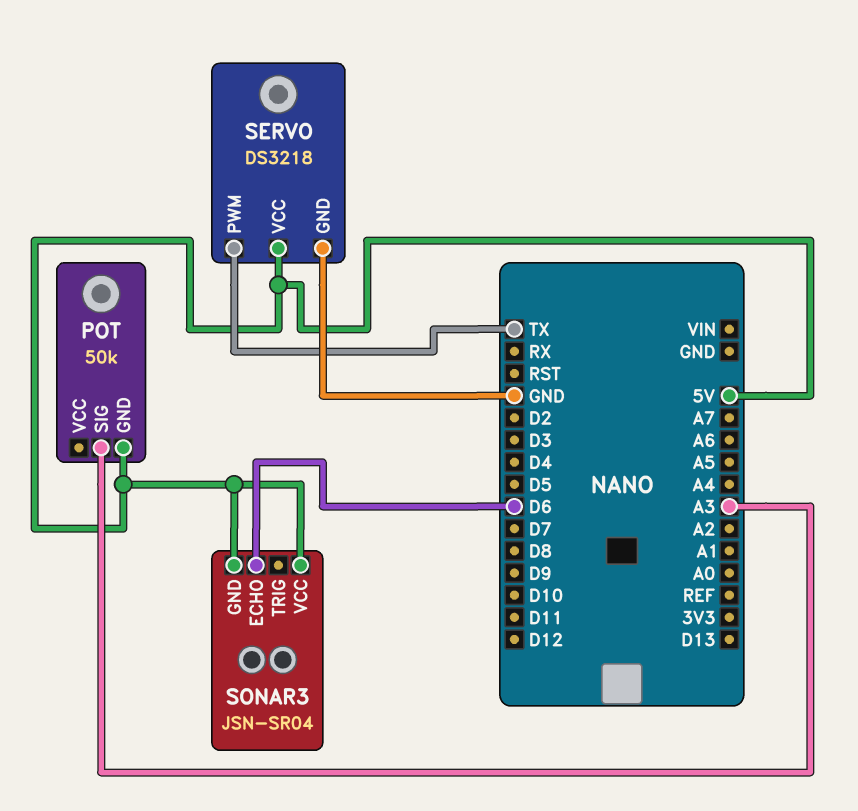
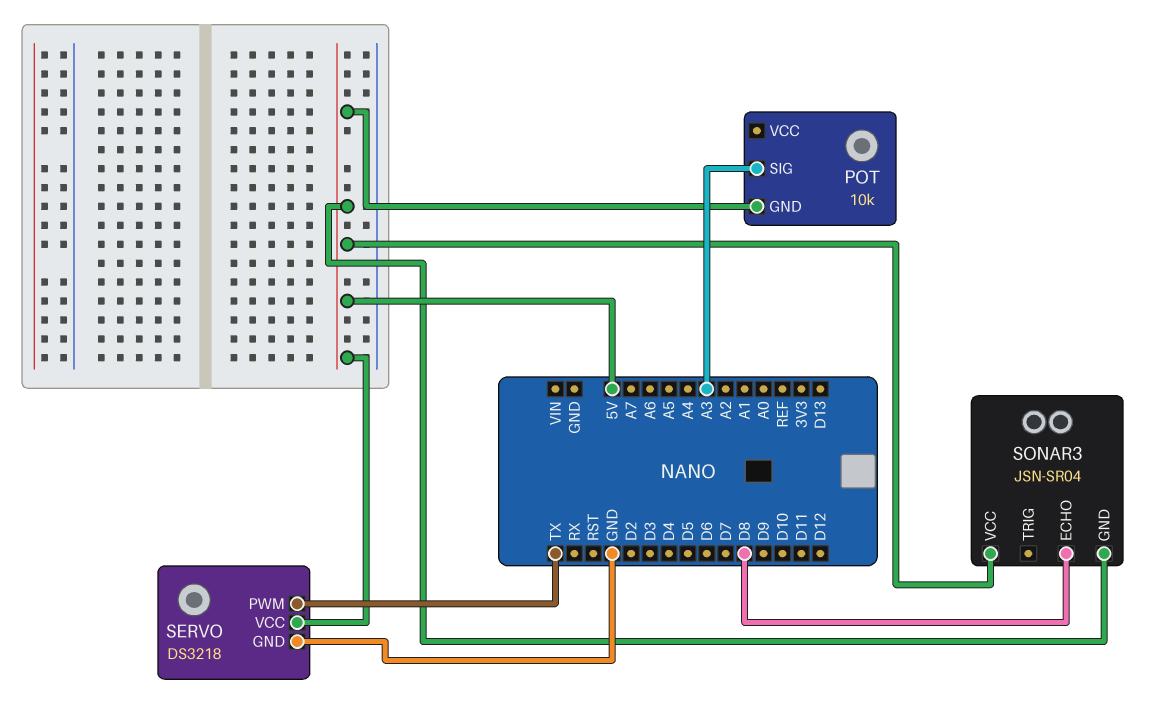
POT: 50k -> 10k
SONAR3 pin ECHO: D6 -> D8

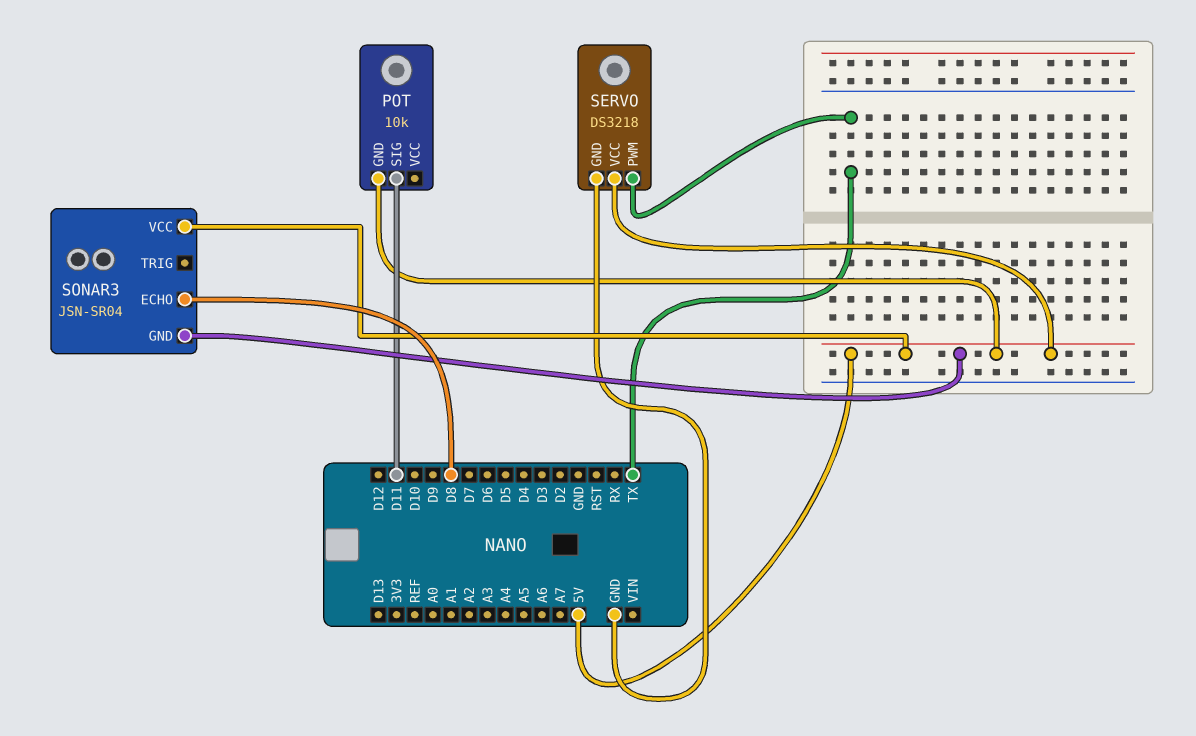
POT pin SIG: A3 -> D11

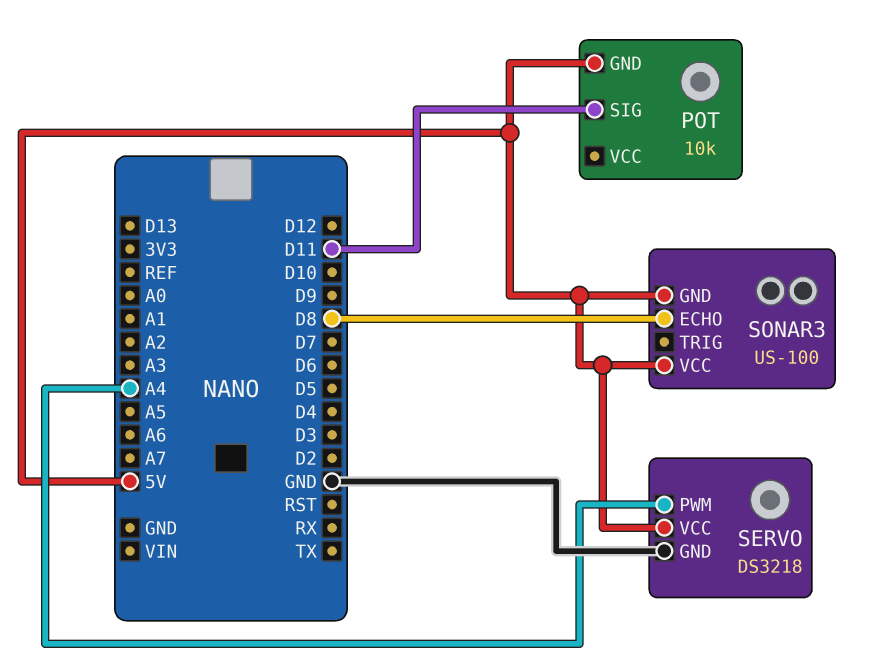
SERVO pin PWM: TX -> A4
SONAR3: JSN-SR04 -> US-100

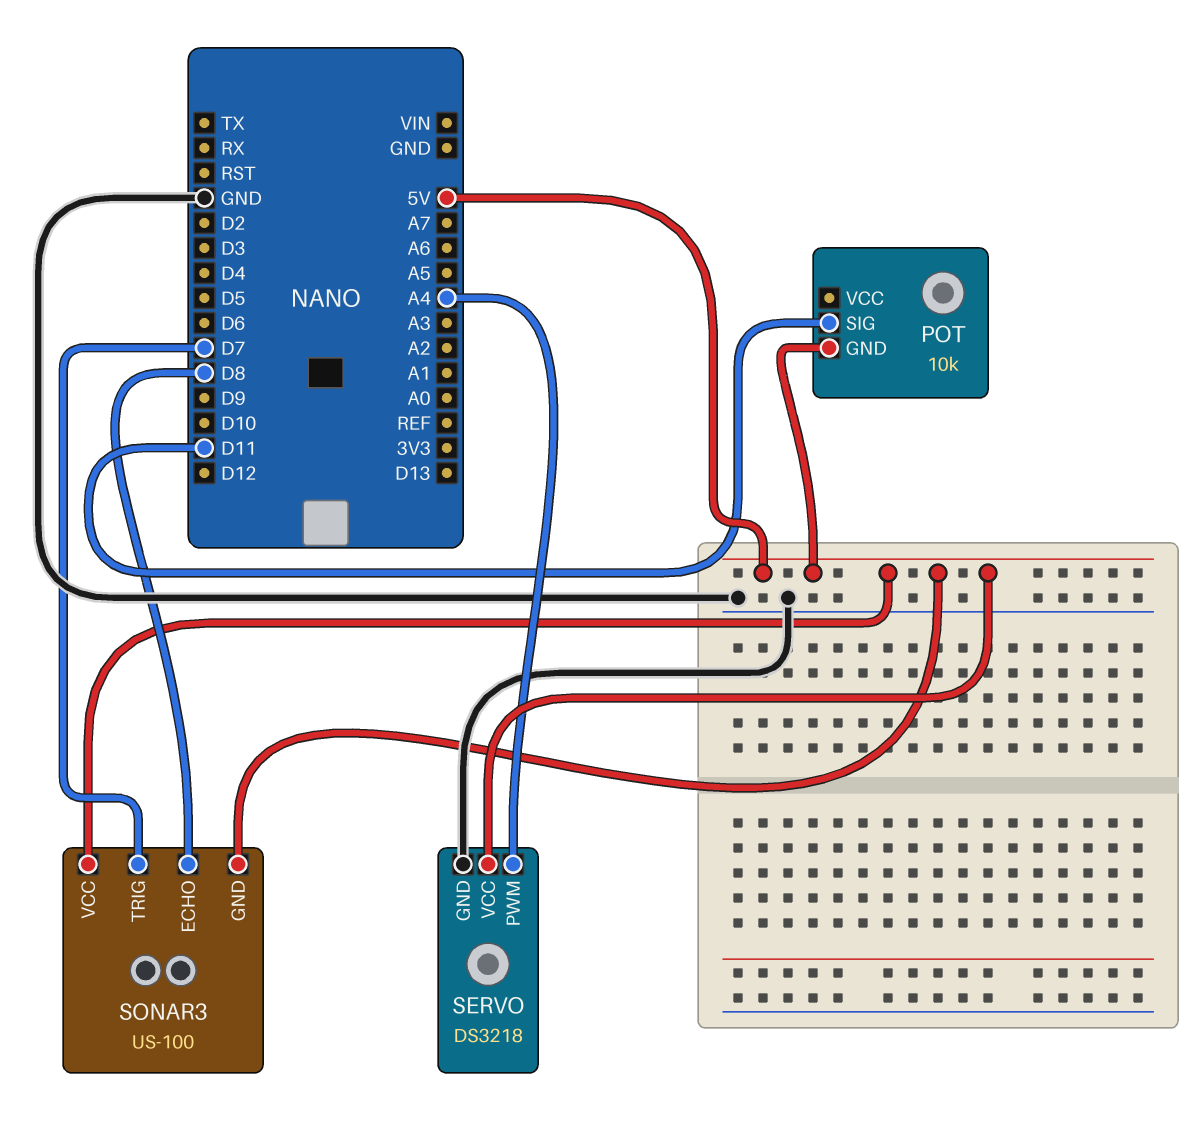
SONAR3 pin TRIG: none -> D7

